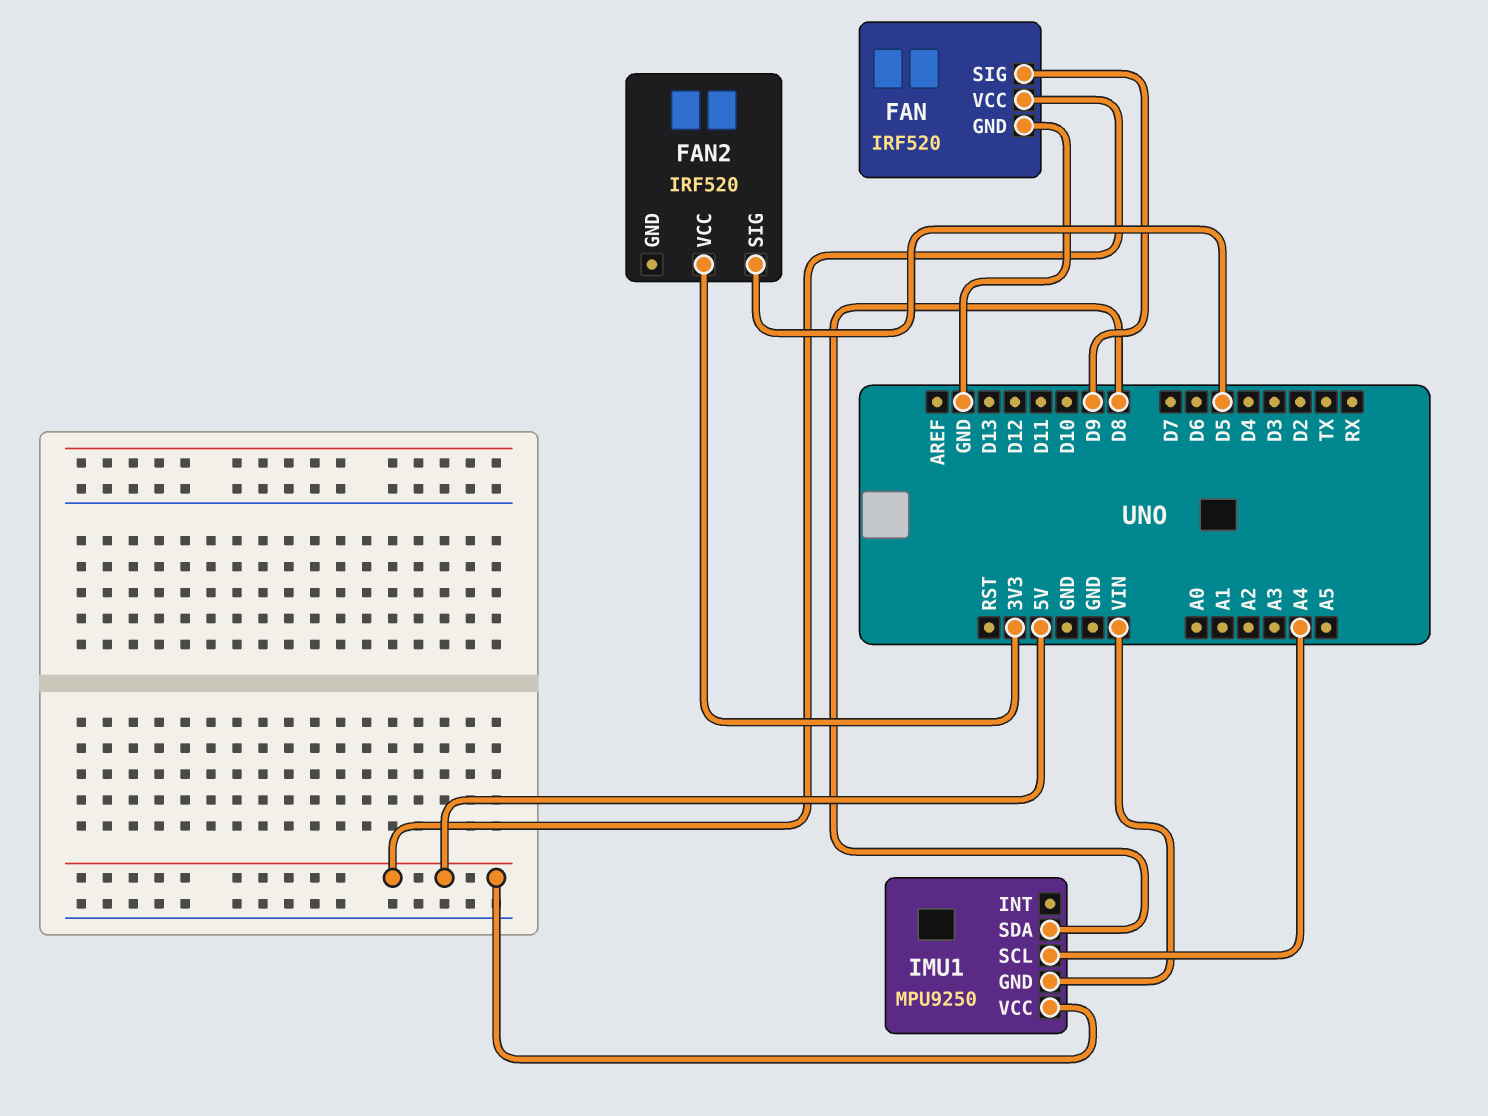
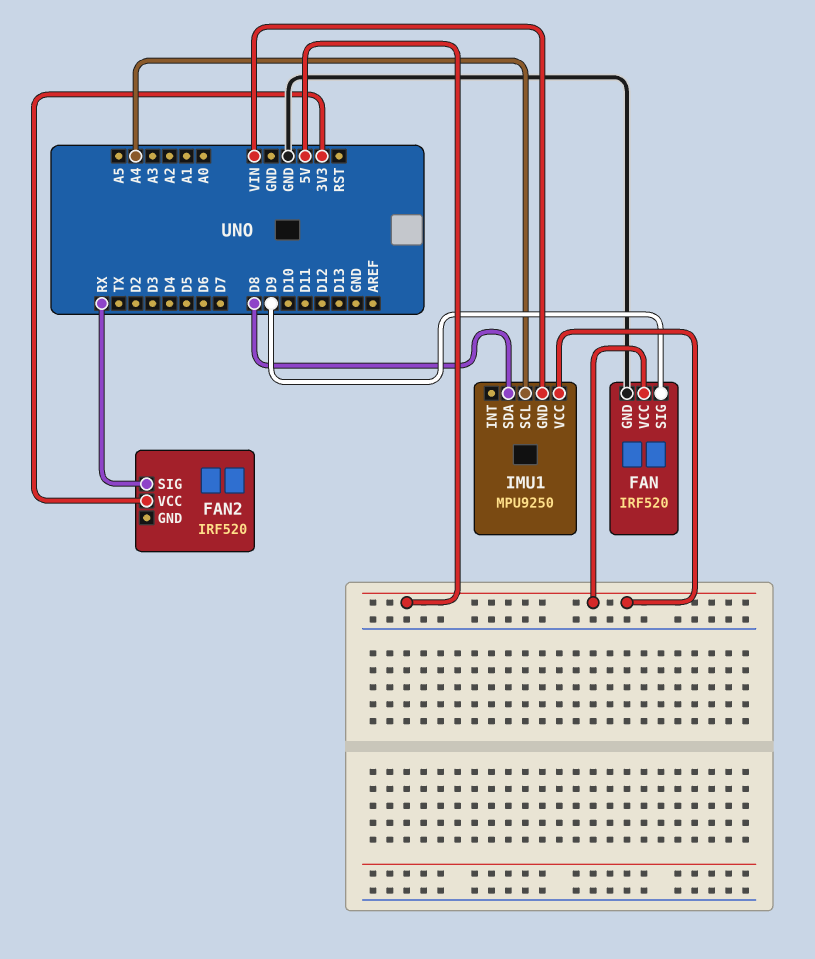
FAN2 pin SIG: D5 -> RX

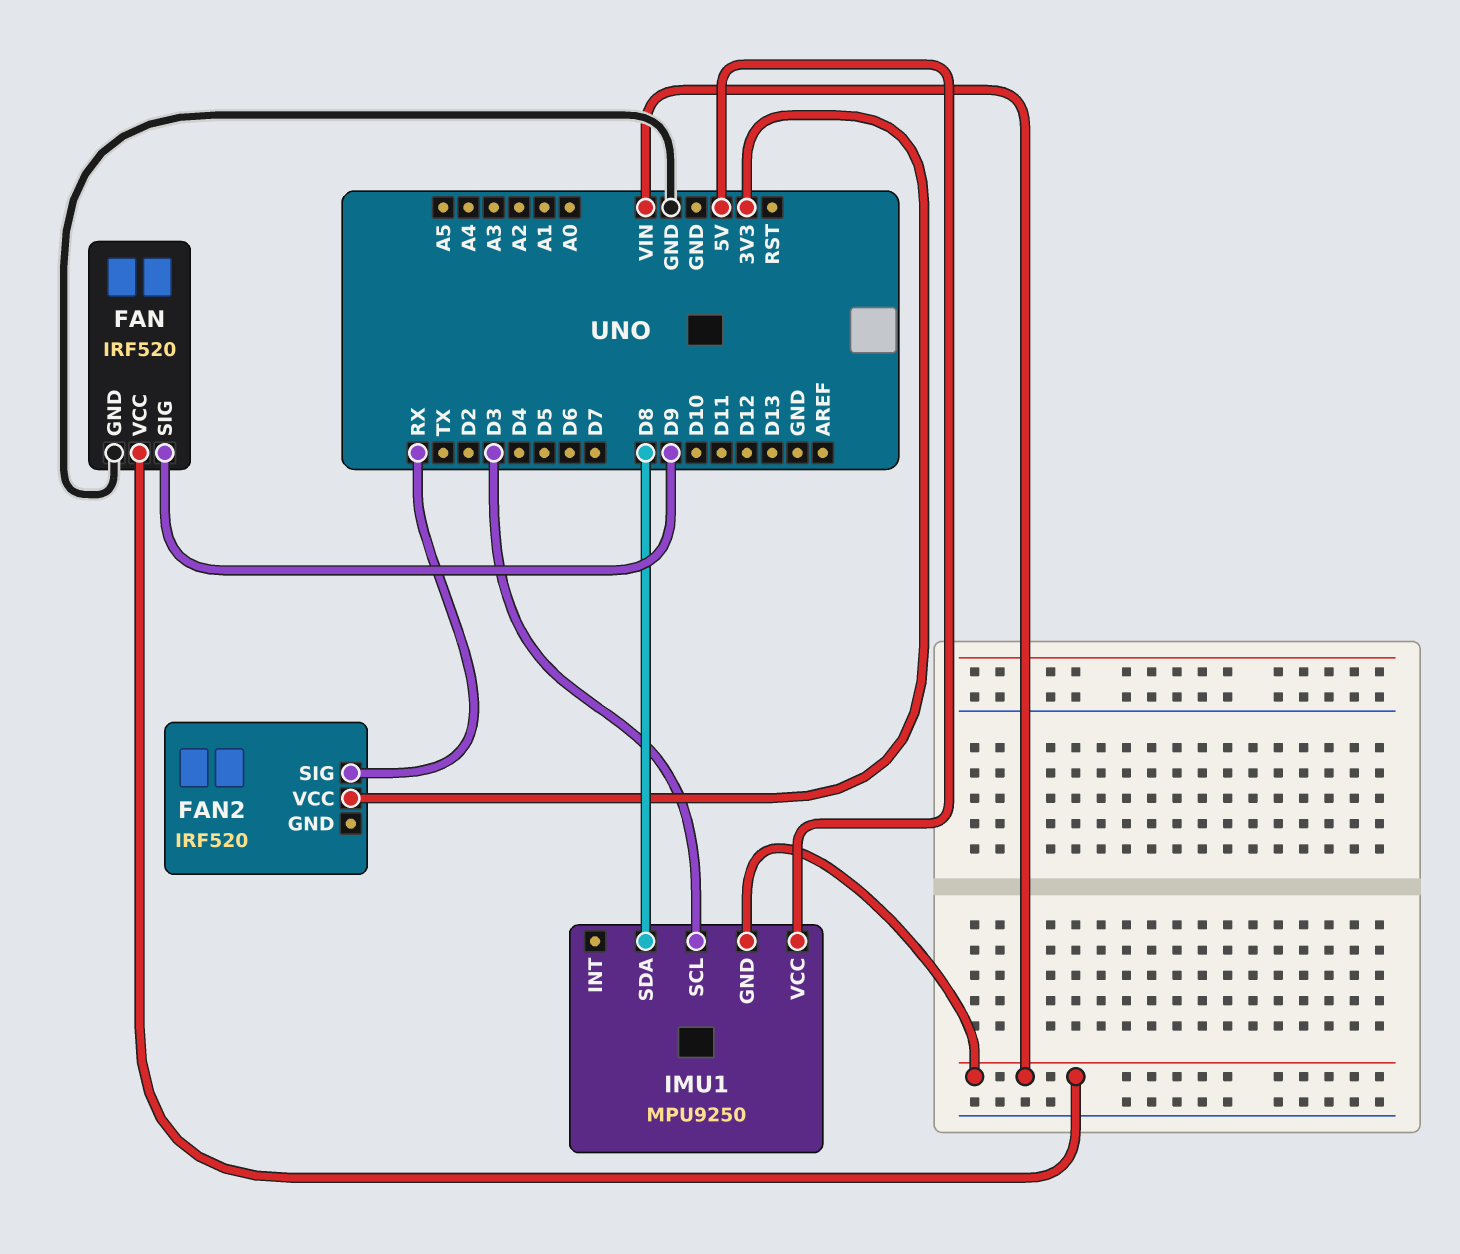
FAN pin VCC: 5V -> VIN
IMU1 pin SCL: A4 -> D3

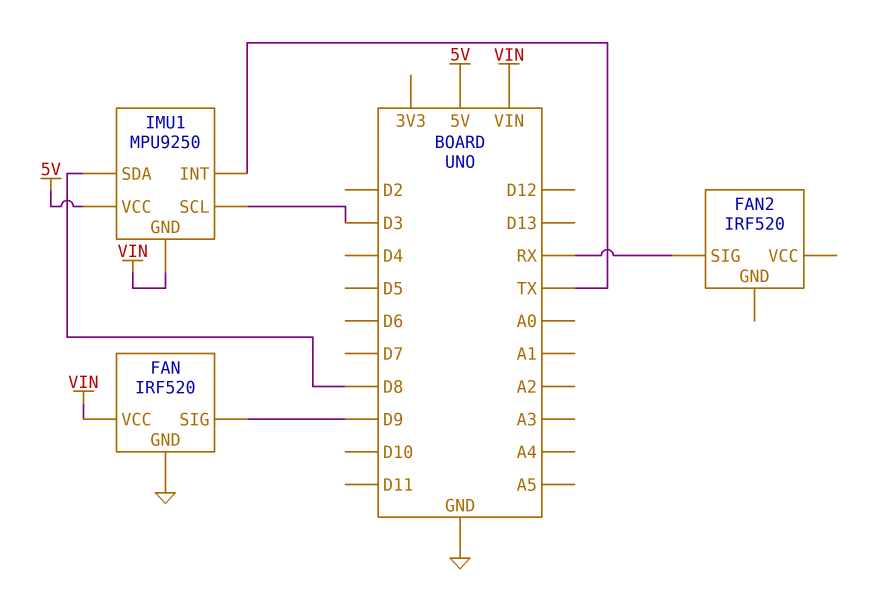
FAN2 pin VCC: 3V3 -> none
IMU1 pin INT: none -> TX

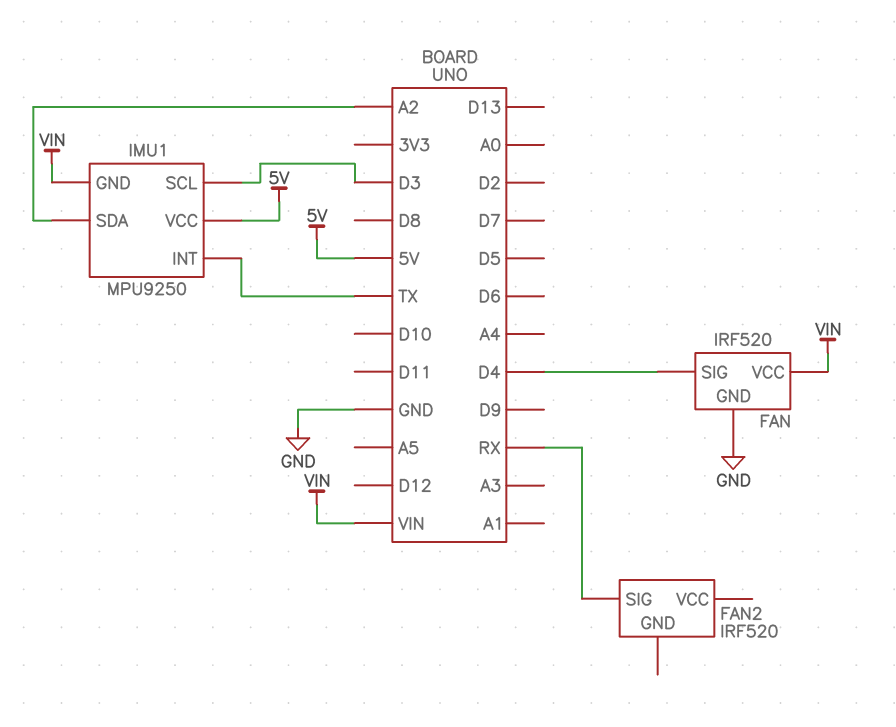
FAN pin SIG: D9 -> D4
IMU1 pin SDA: D8 -> A2

